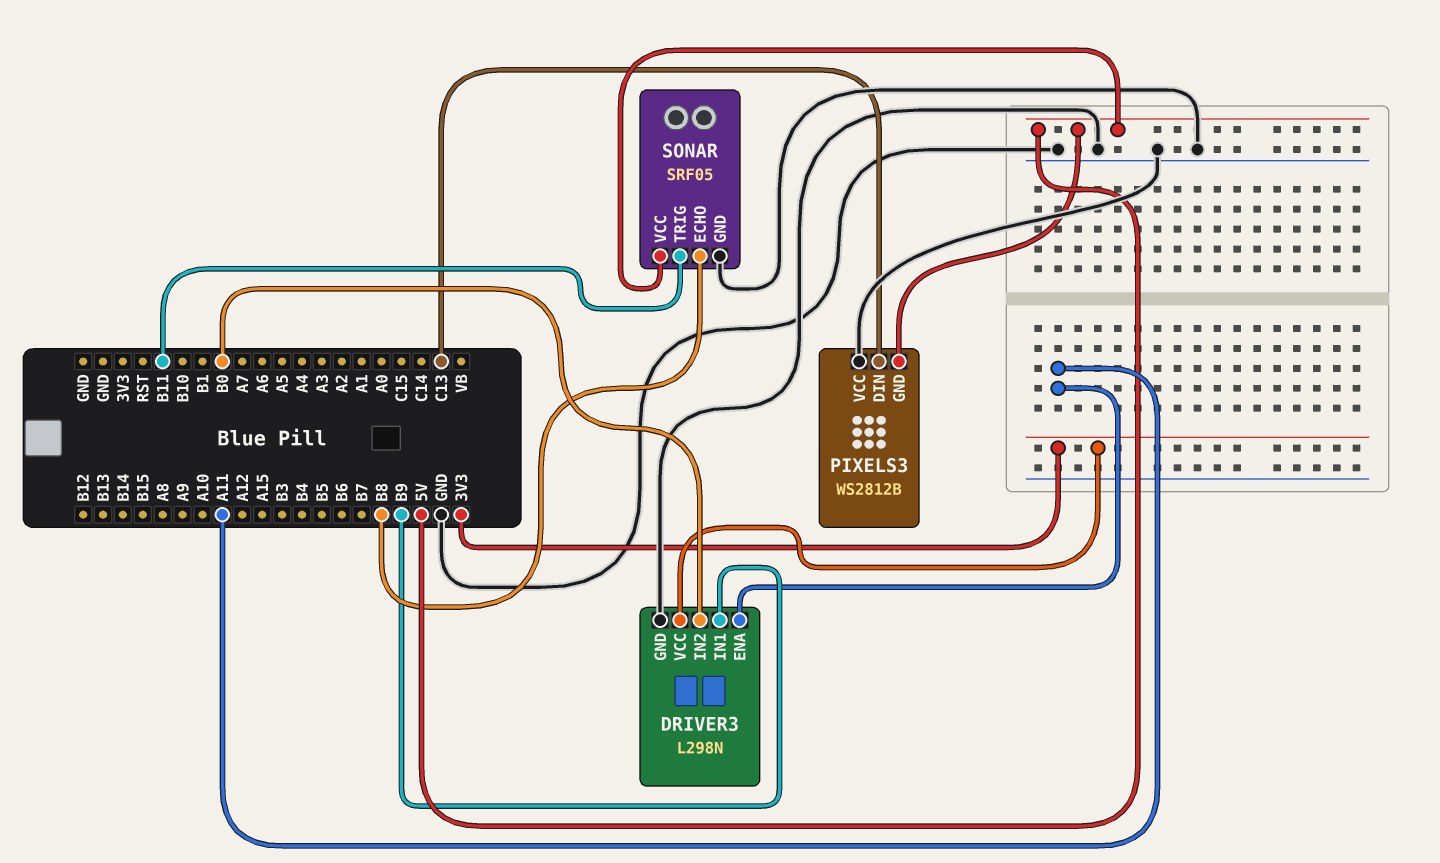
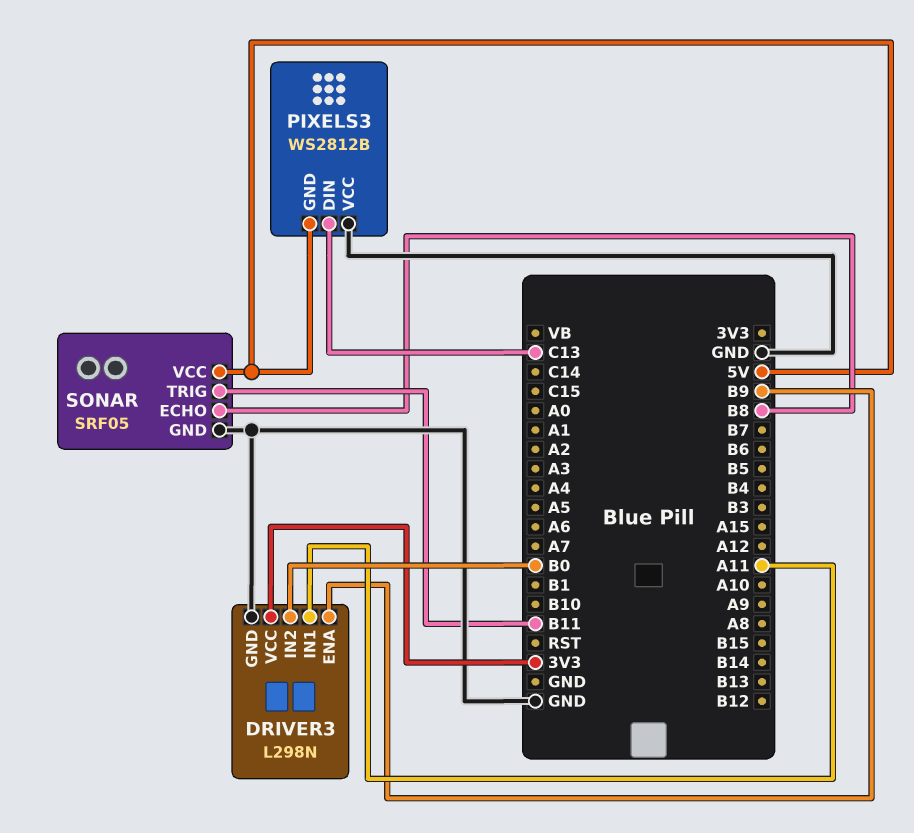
DRIVER3 pin ENA: A11 -> B9
DRIVER3 pin IN1: B9 -> A11

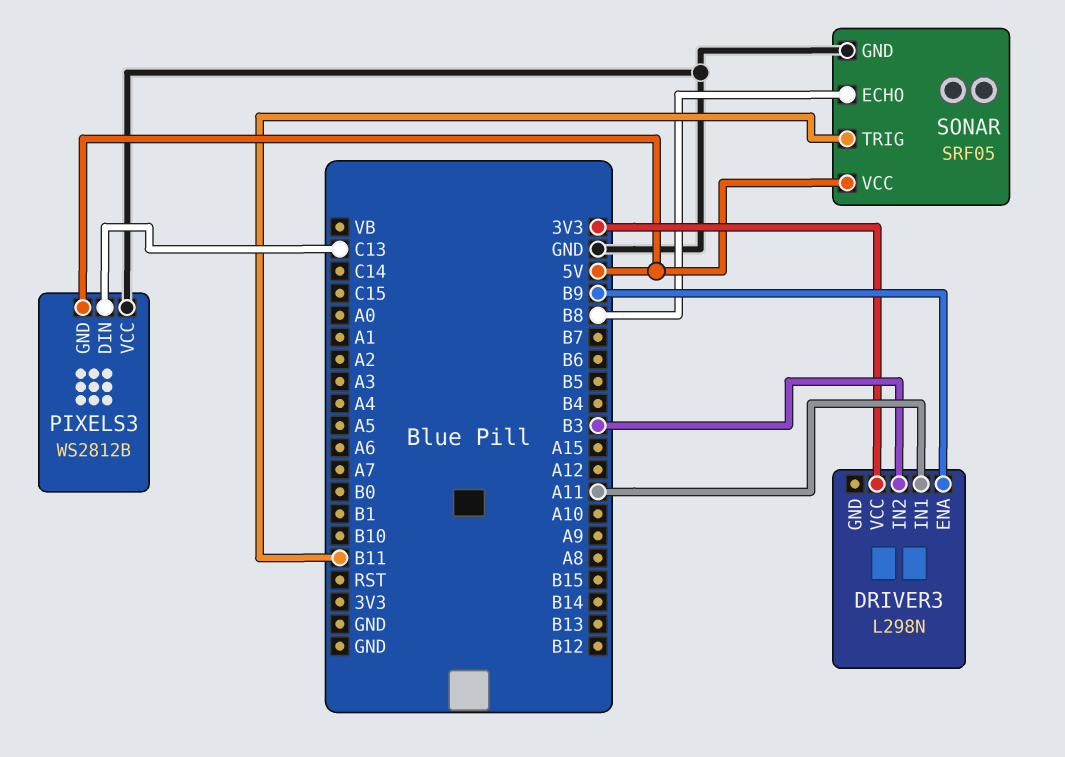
DRIVER3 pin GND: GND -> none
DRIVER3 pin IN2: B0 -> B3

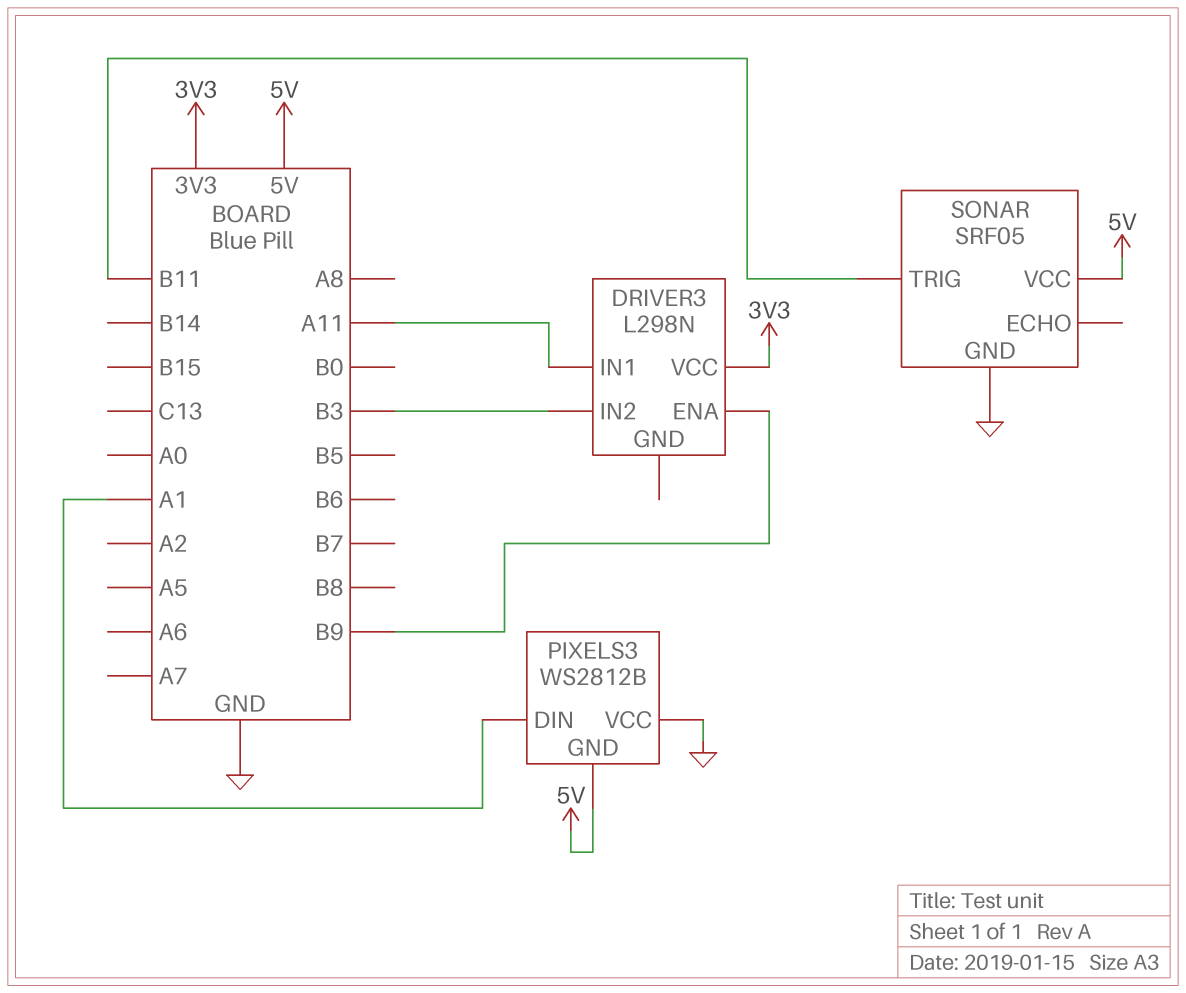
PIXELS3 pin DIN: C13 -> A1
SONAR pin ECHO: B8 -> none

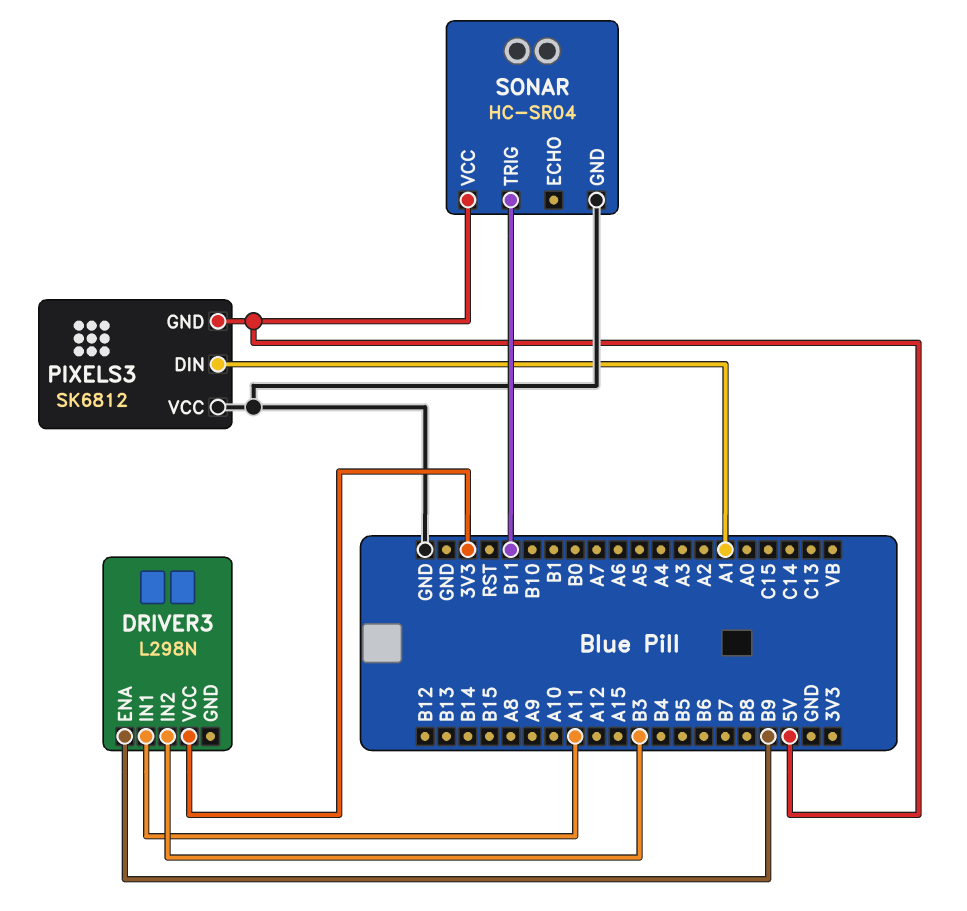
PIXELS3: WS2812B -> SK6812
SONAR: SRF05 -> HC-SR04

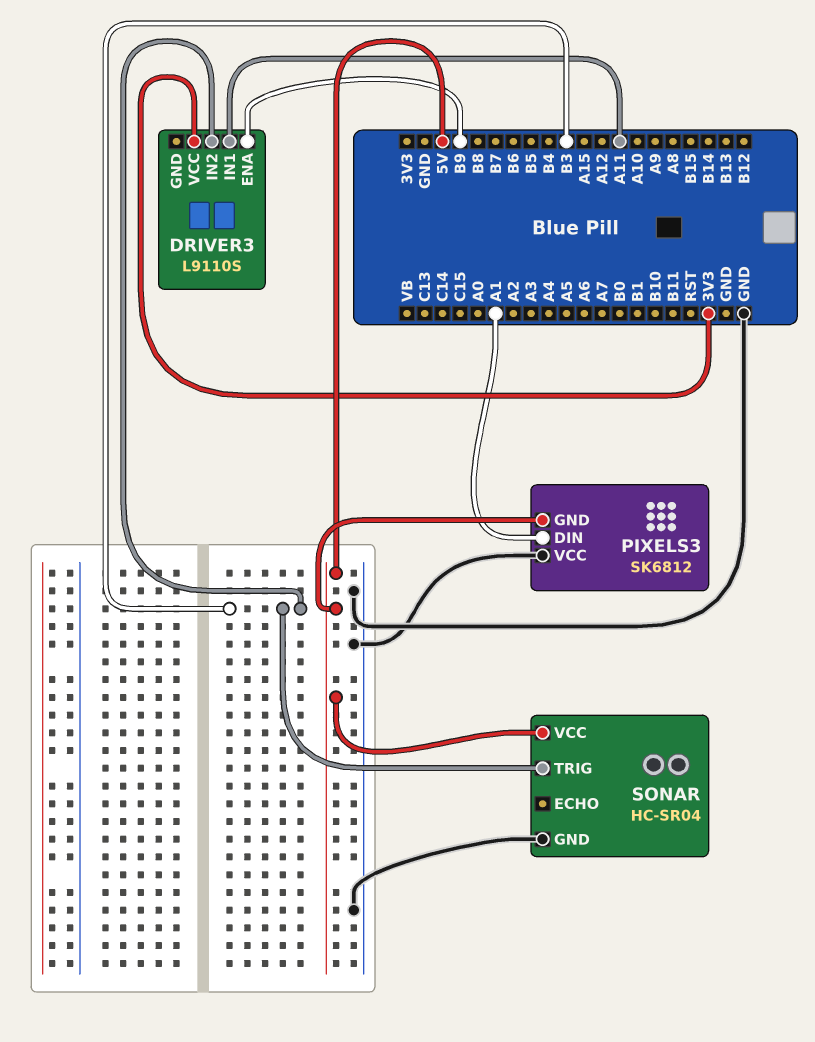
DRIVER3: L298N -> L9110S
SONAR pin TRIG: B11 -> B3

